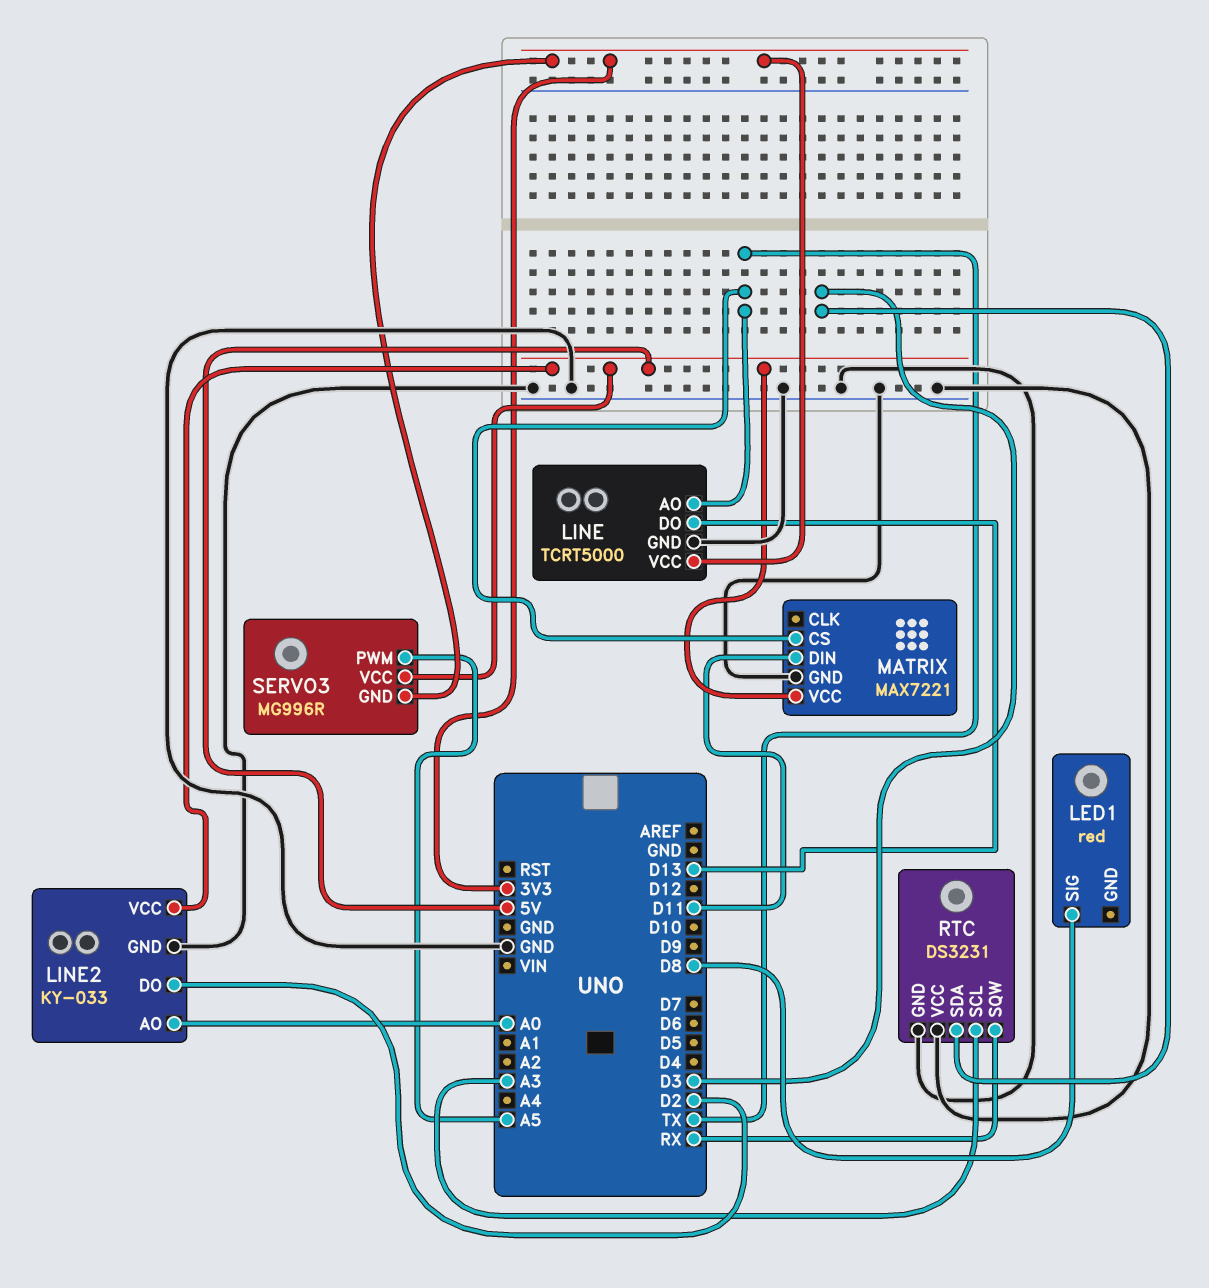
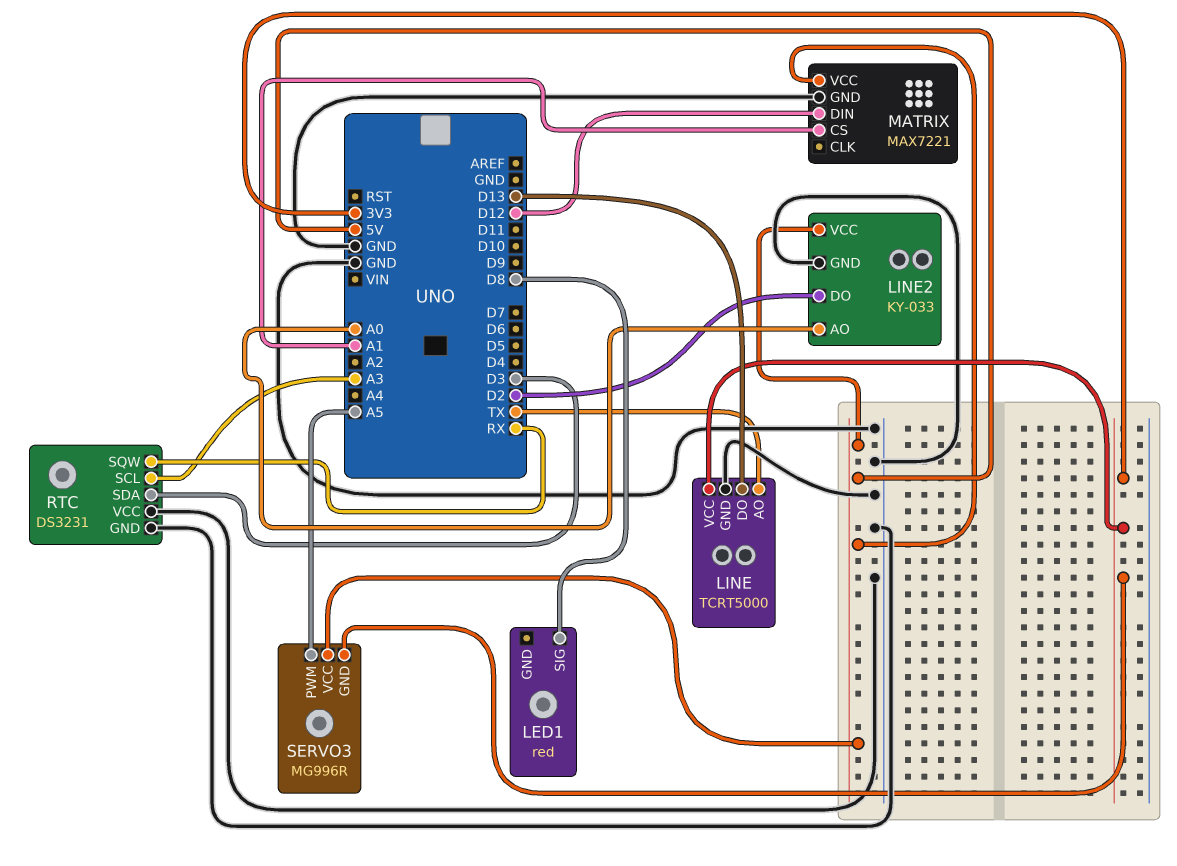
MATRIX pin CS: TX -> A1
MATRIX pin DIN: D11 -> D12

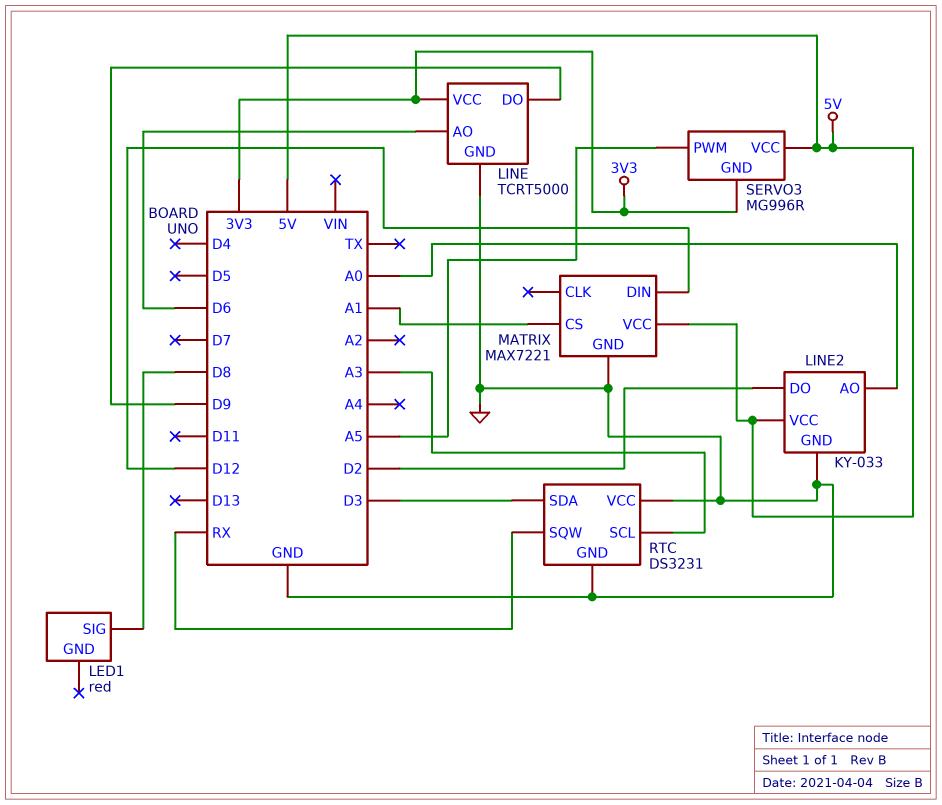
LINE pin AO: TX -> D6
LINE pin DO: D13 -> D9

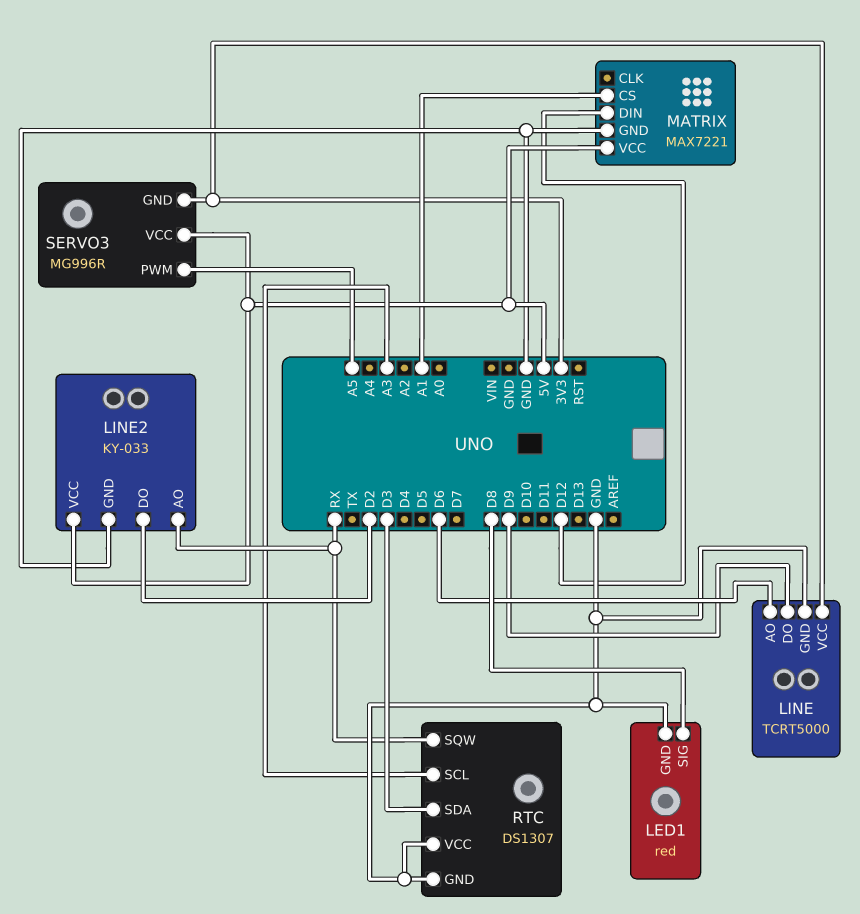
LED1 pin GND: none -> GND
LINE2 pin AO: A0 -> RX
RTC: DS3231 -> DS1307

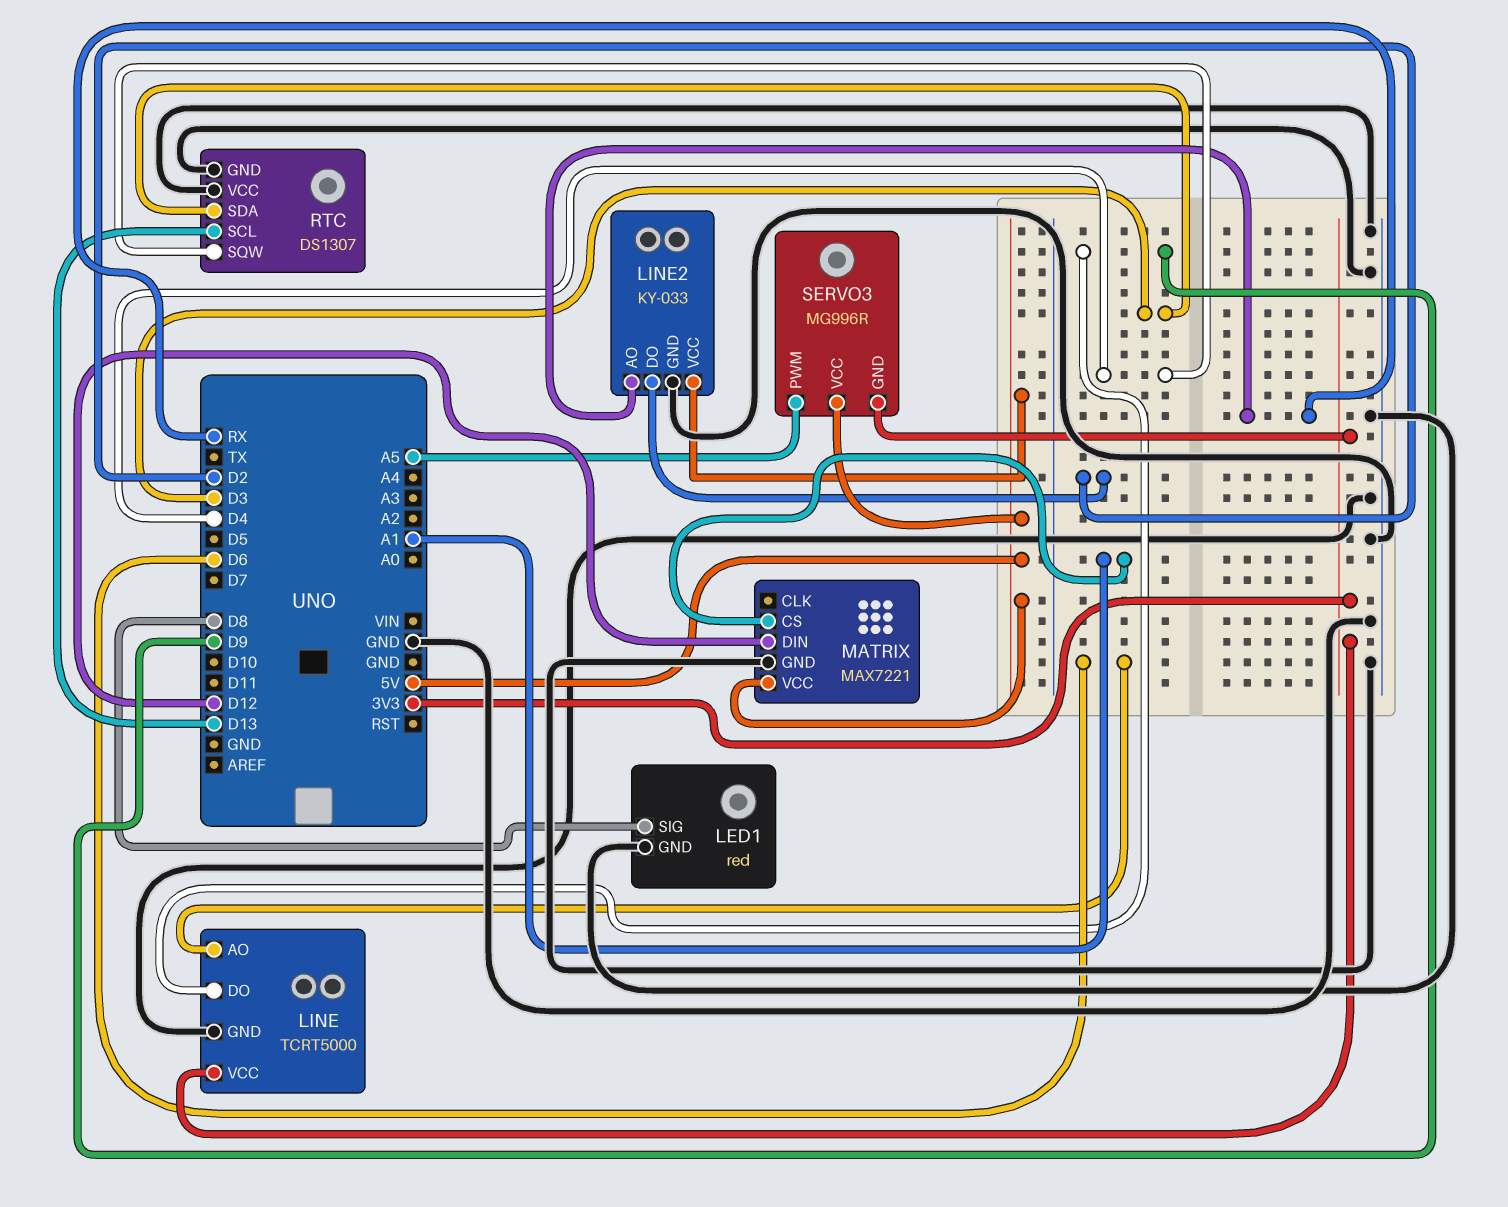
RTC pin SCL: A3 -> D13
RTC pin SQW: RX -> D4

